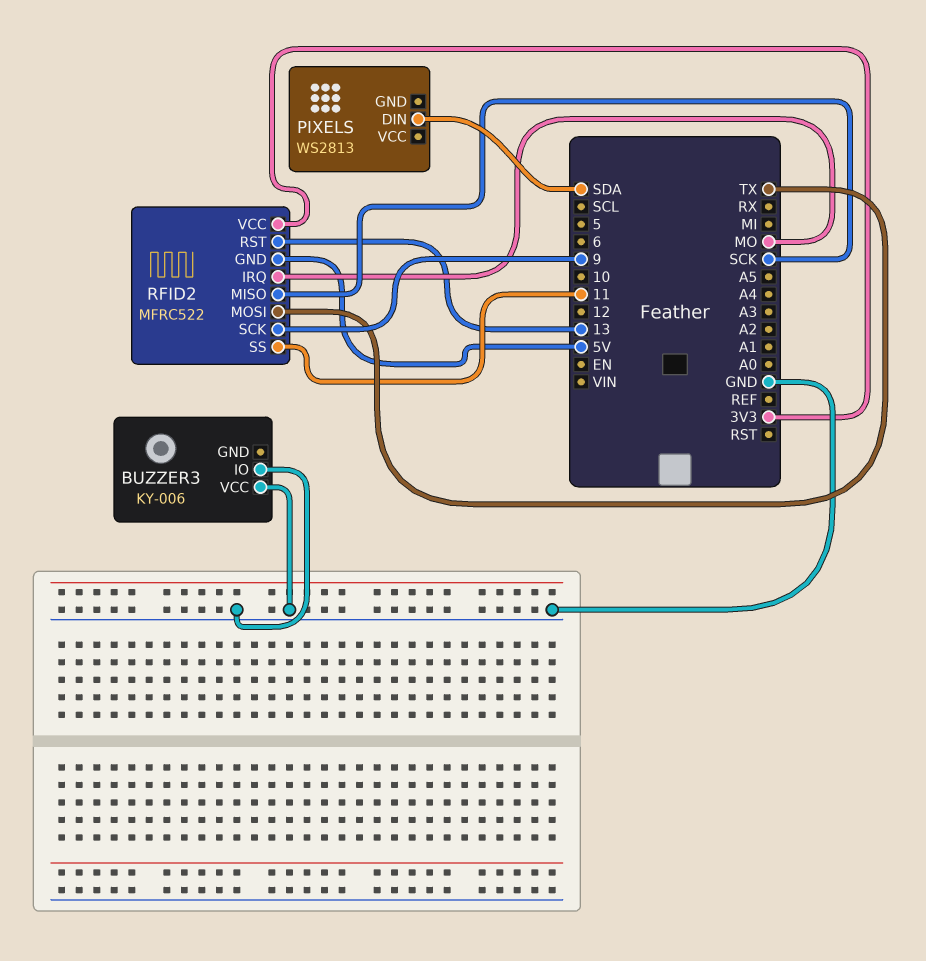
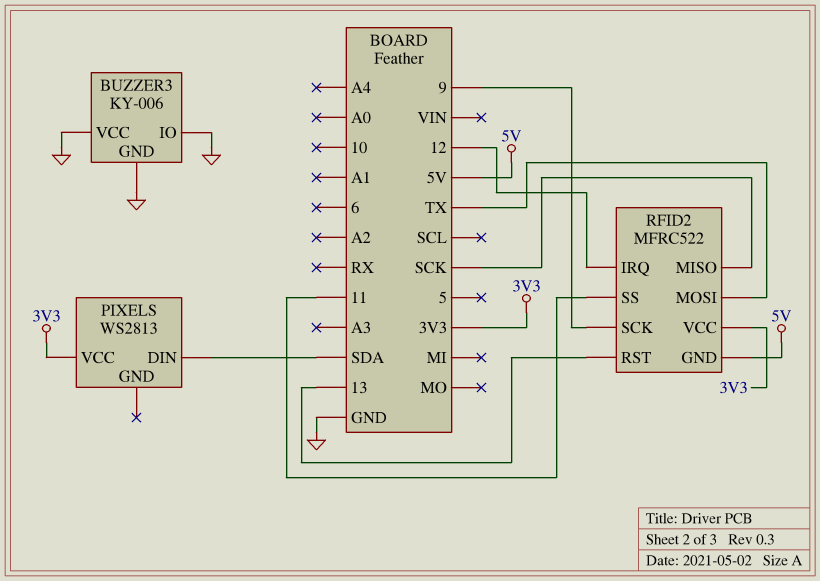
BUZZER3 pin GND: none -> GND
PIXELS pin VCC: none -> 3V3
RFID2 pin IRQ: MO -> 12

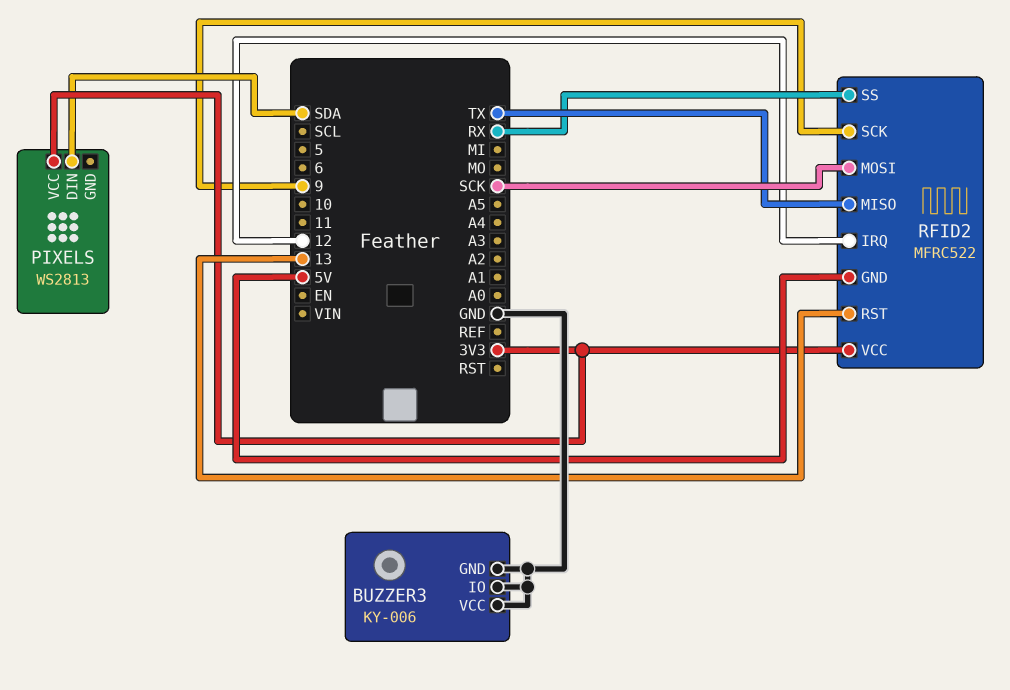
RFID2 pin MISO: SCK -> TX
RFID2 pin MOSI: TX -> SCK
RFID2 pin SS: 11 -> RX

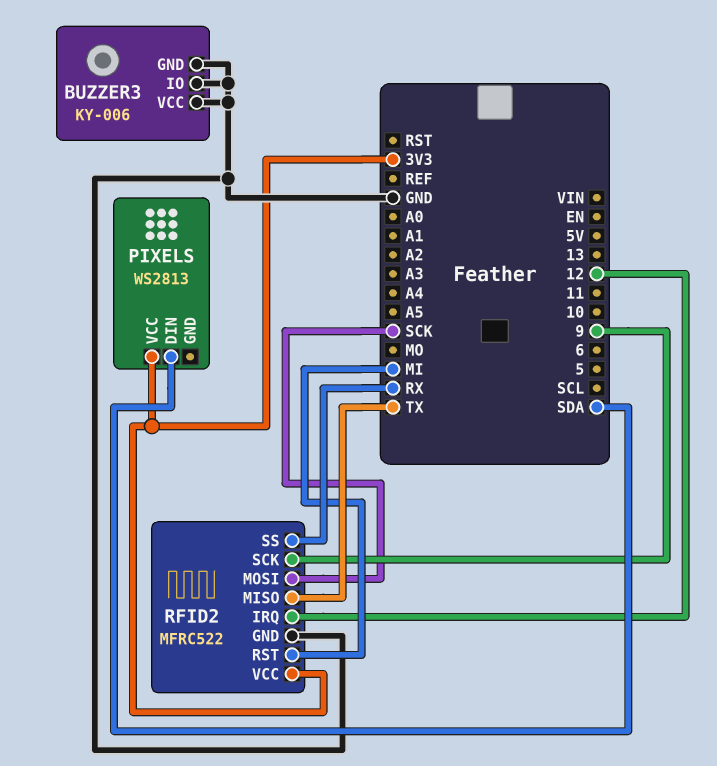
RFID2 pin GND: 5V -> GND
RFID2 pin RST: 13 -> MI

